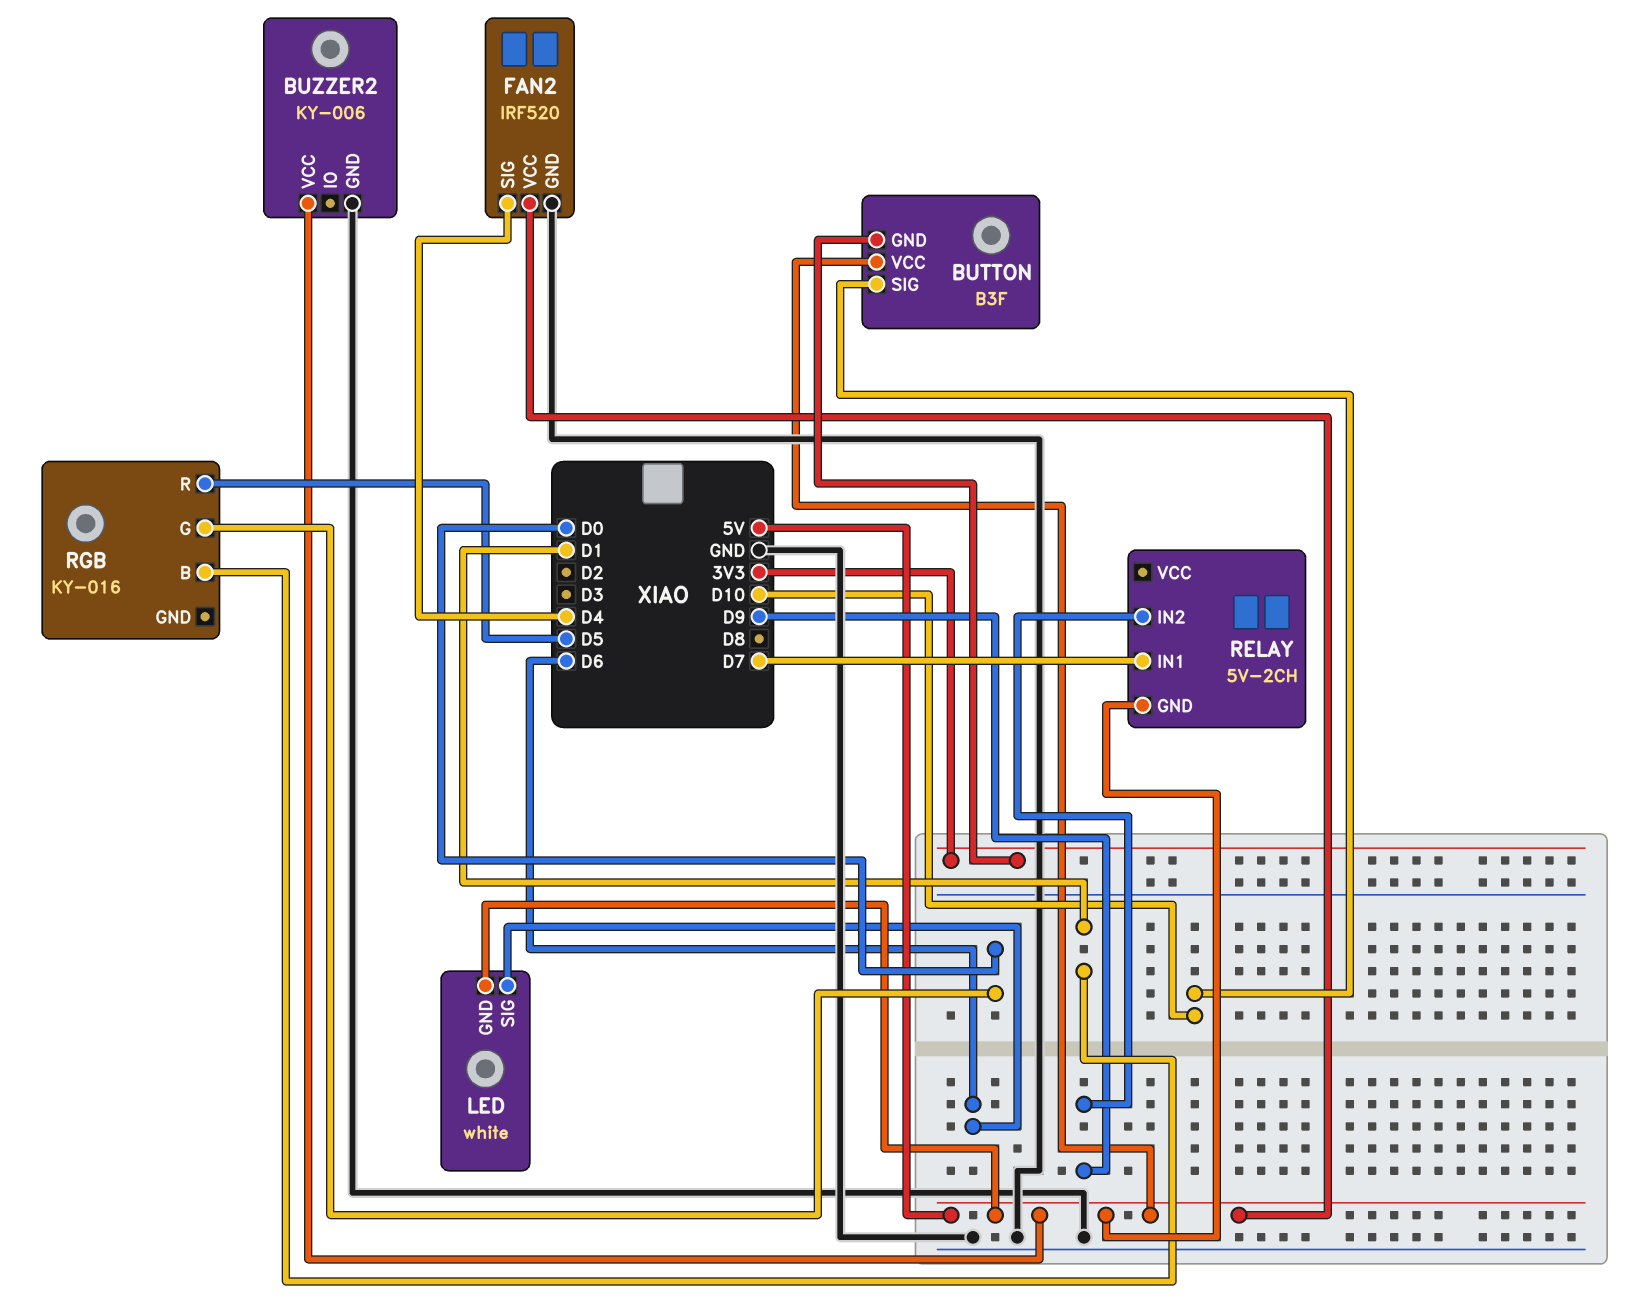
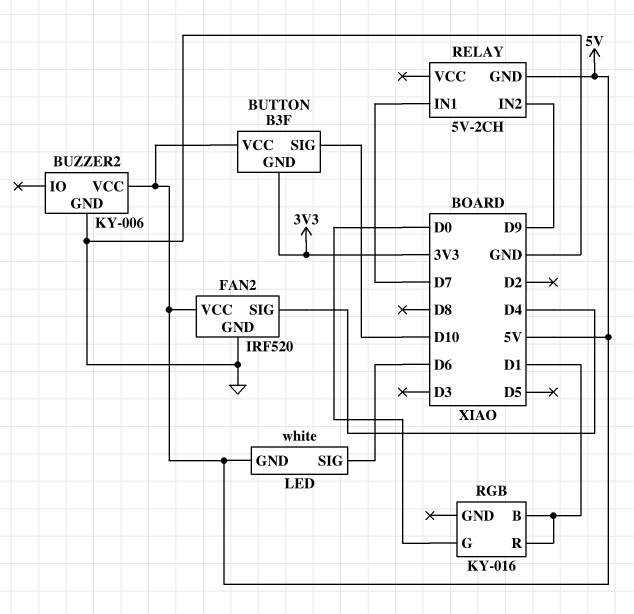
RGB pin R: D5 -> D1

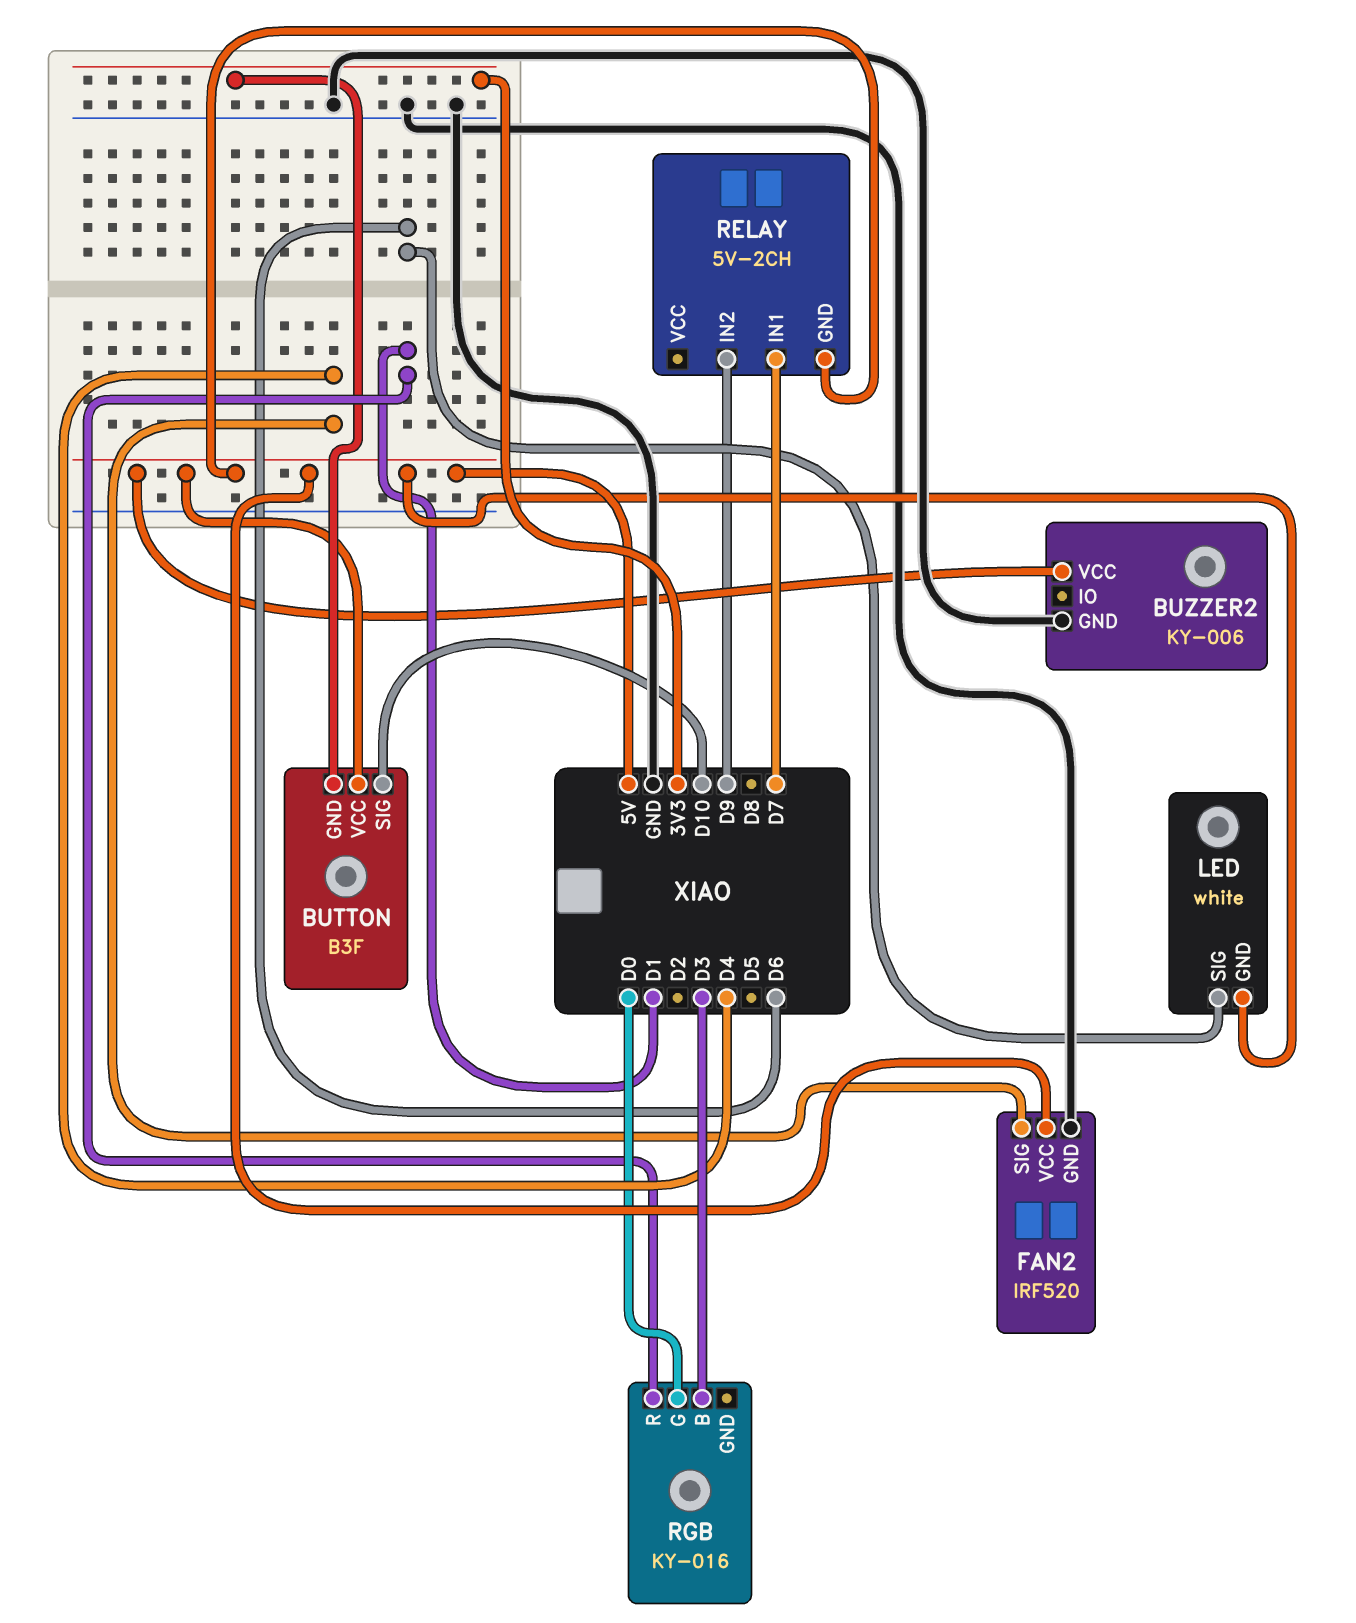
RGB pin B: D1 -> D3

